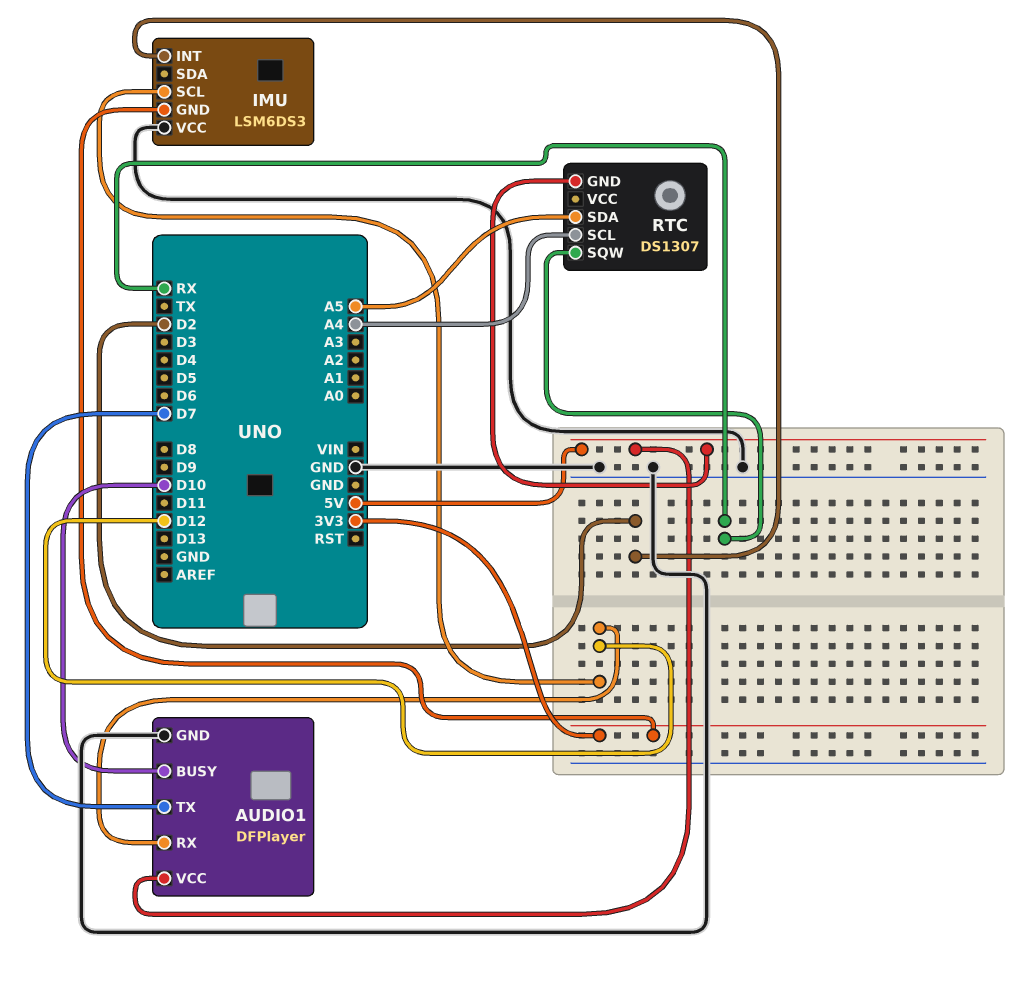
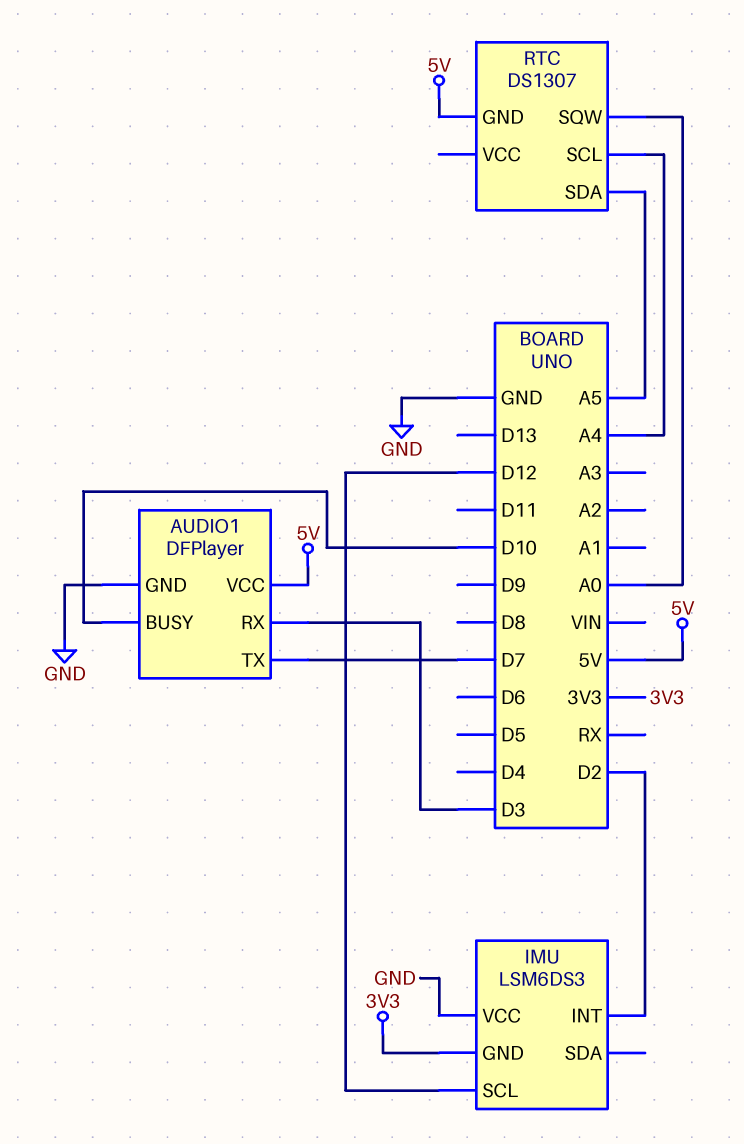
AUDIO1 pin RX: D12 -> D3
RTC pin SQW: RX -> A0

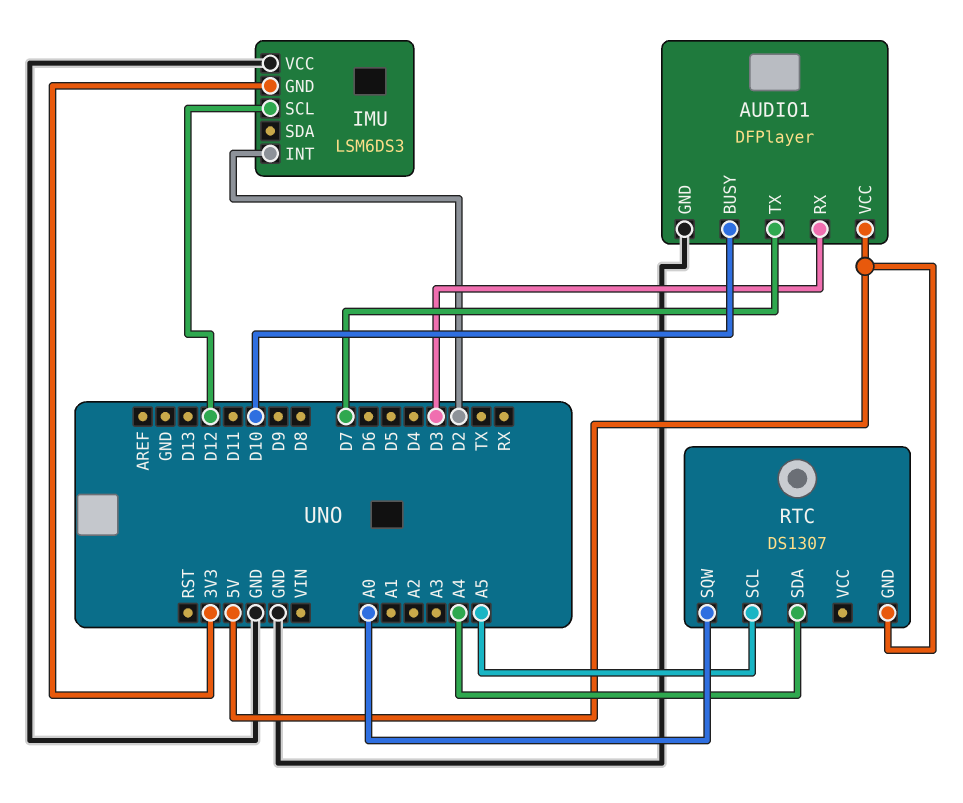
RTC pin SCL: A4 -> A5
RTC pin SDA: A5 -> A4

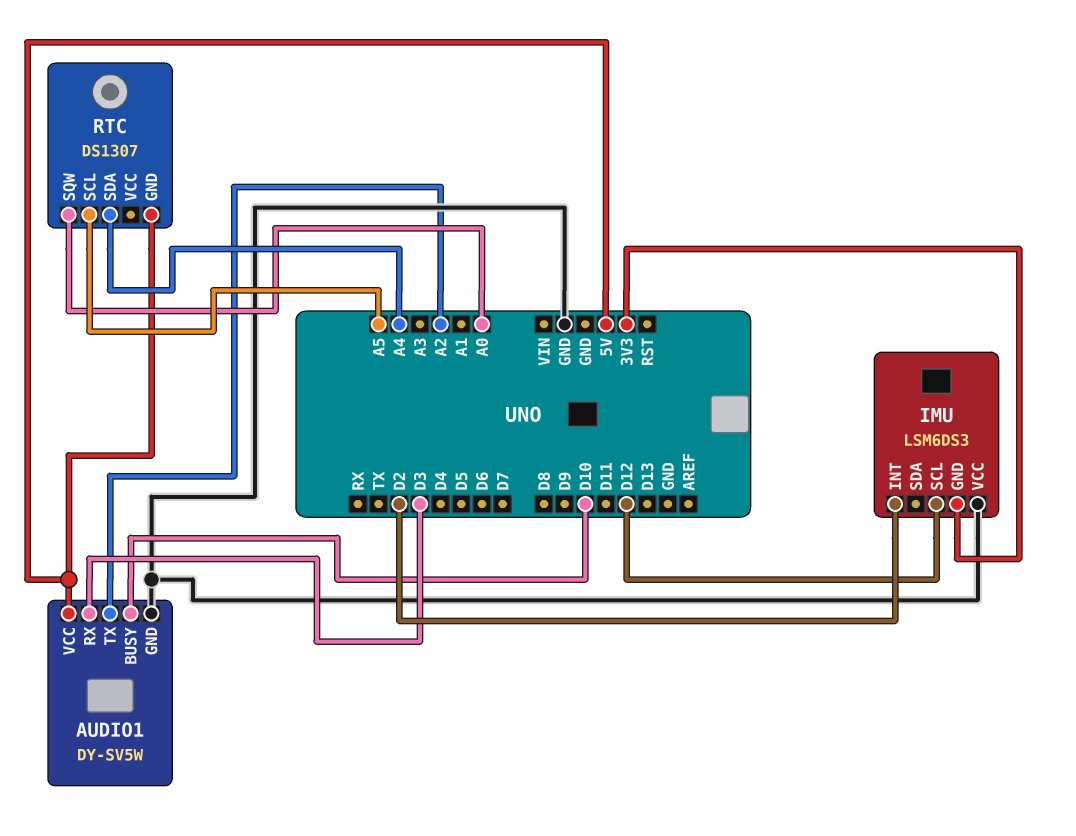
AUDIO1: DFPlayer -> DY-SV5W
AUDIO1 pin TX: D7 -> A2

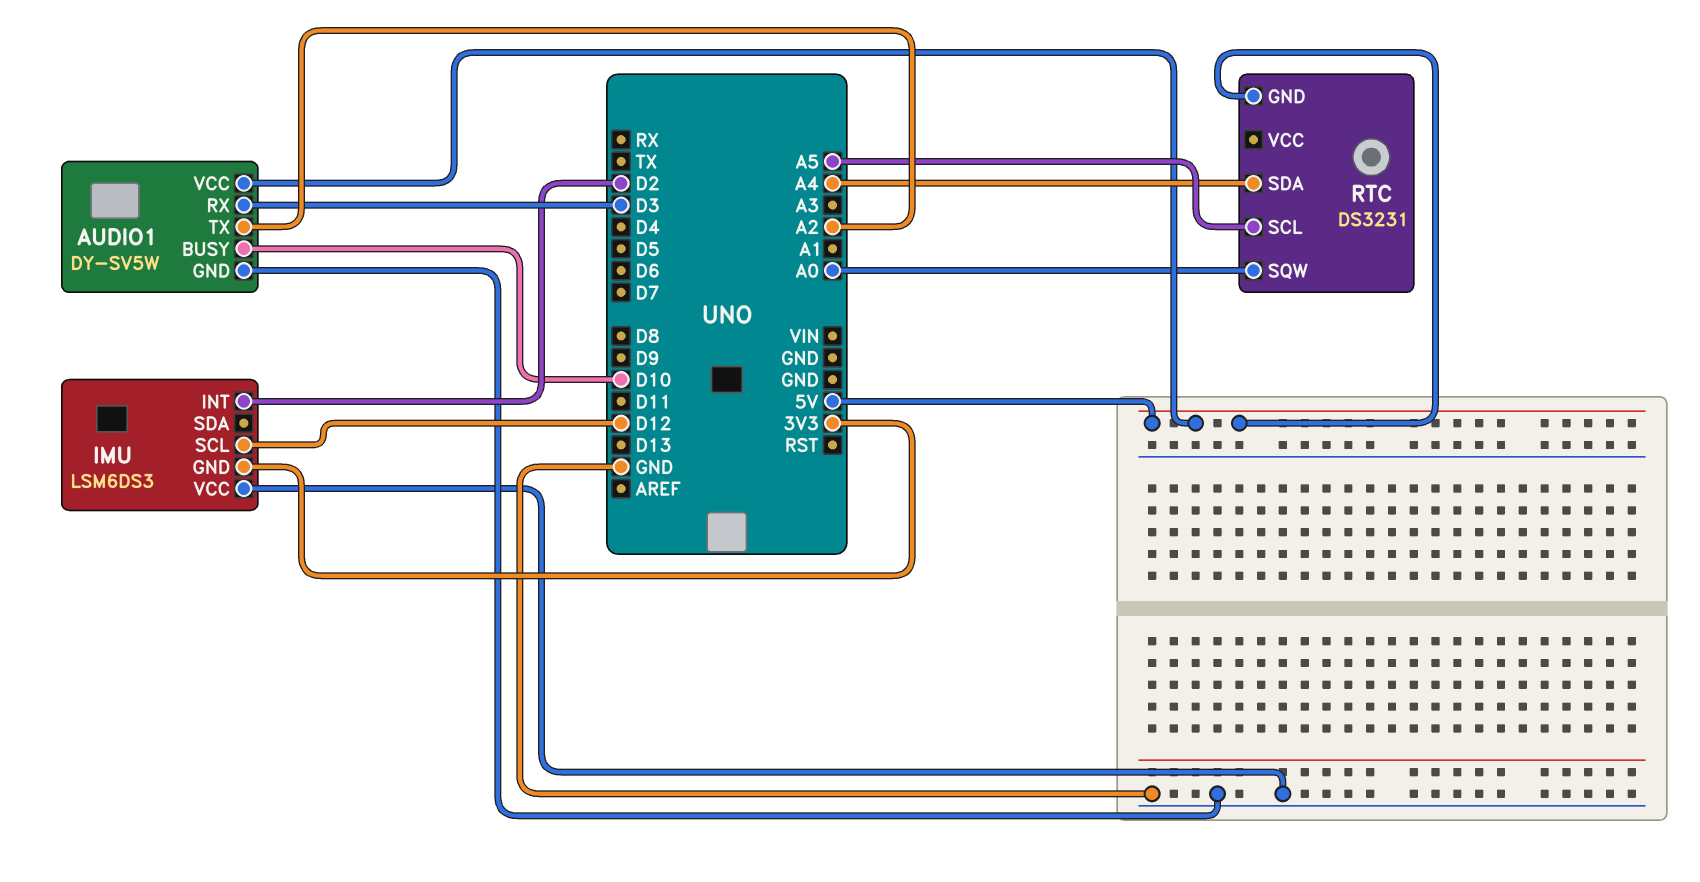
RTC: DS1307 -> DS3231

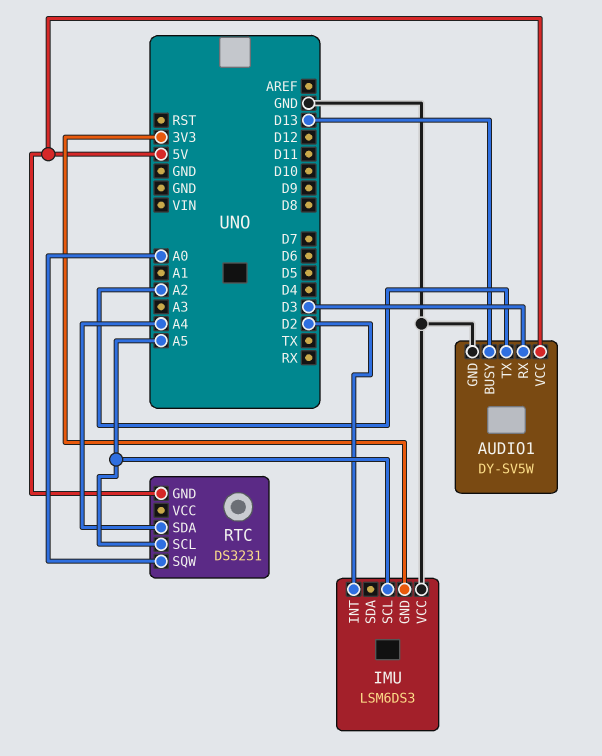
AUDIO1 pin BUSY: D10 -> D13
IMU pin SCL: D12 -> A5

